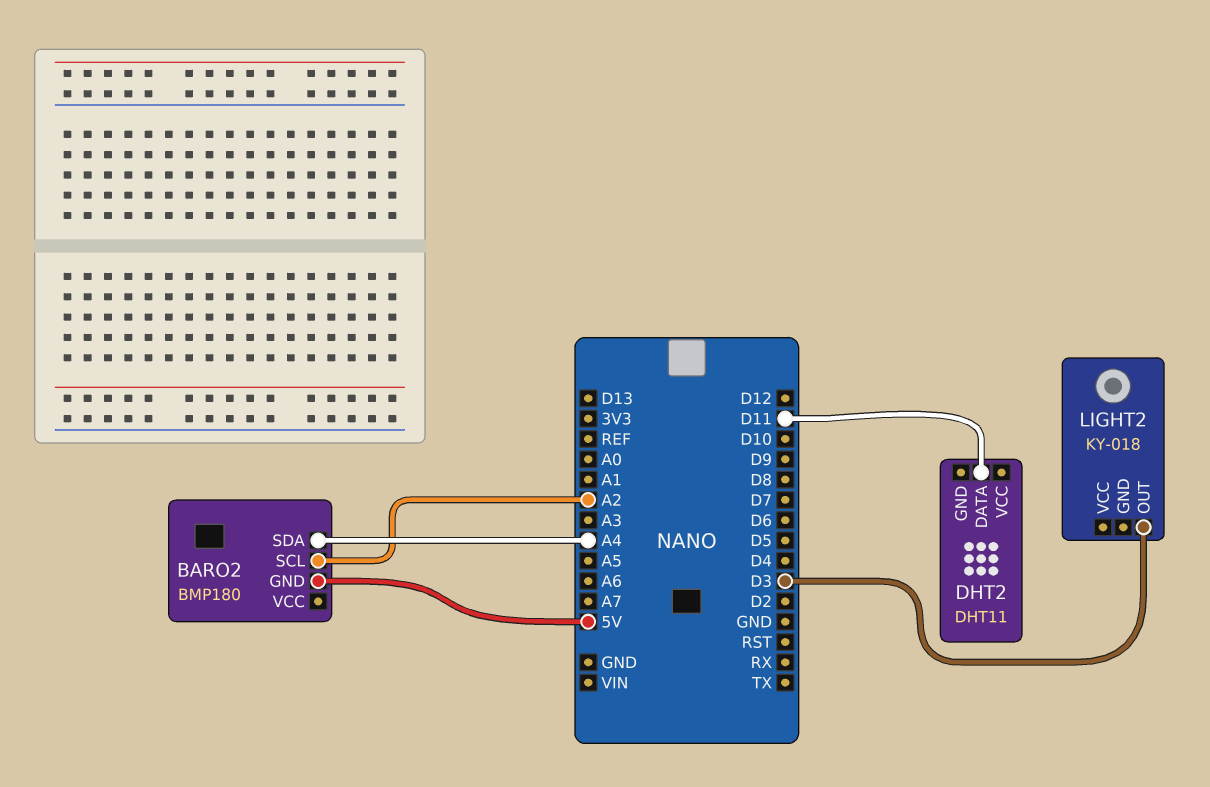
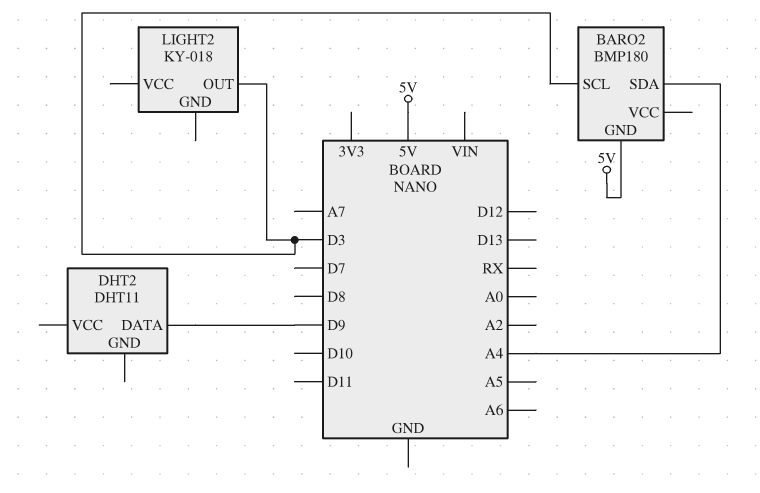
BARO2 pin SCL: A2 -> D3
DHT2 pin DATA: D11 -> D9

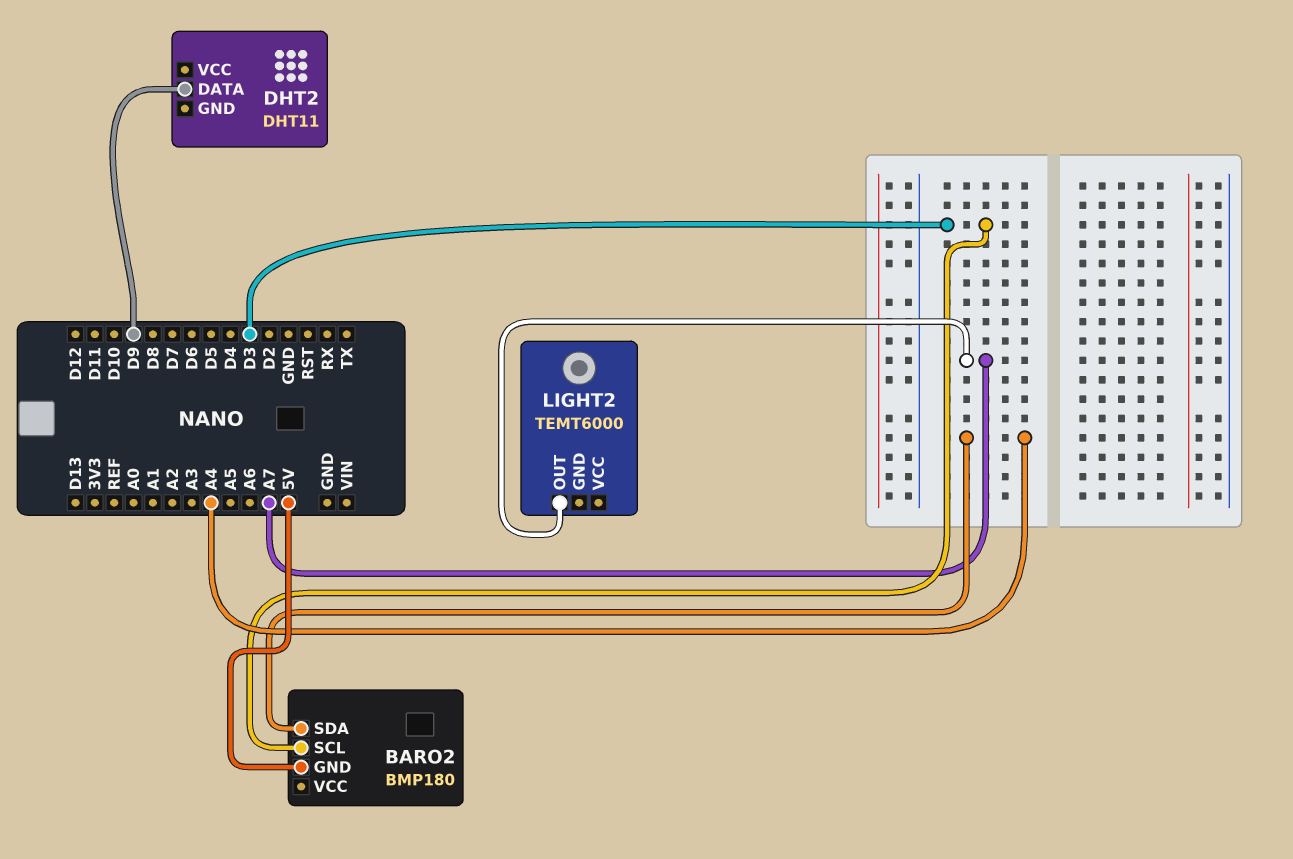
LIGHT2: KY-018 -> TEMT6000
LIGHT2 pin OUT: D3 -> A7

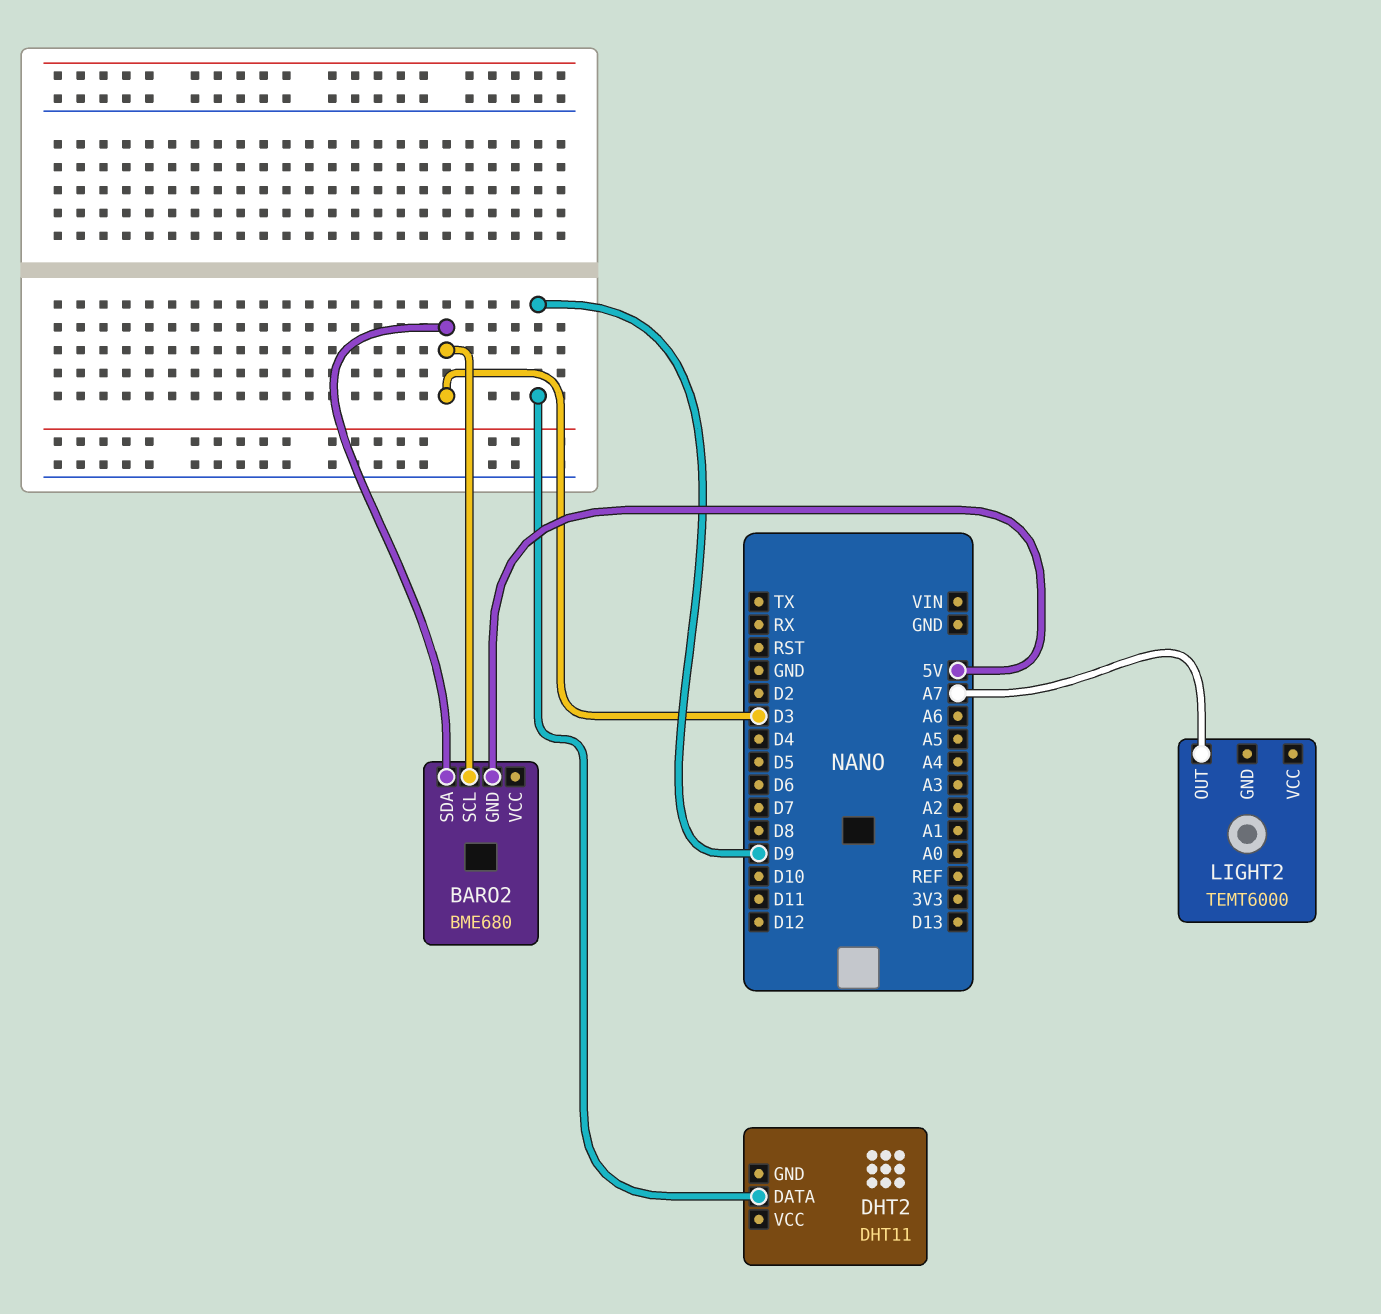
BARO2: BMP180 -> BME680
BARO2 pin SDA: A4 -> D3

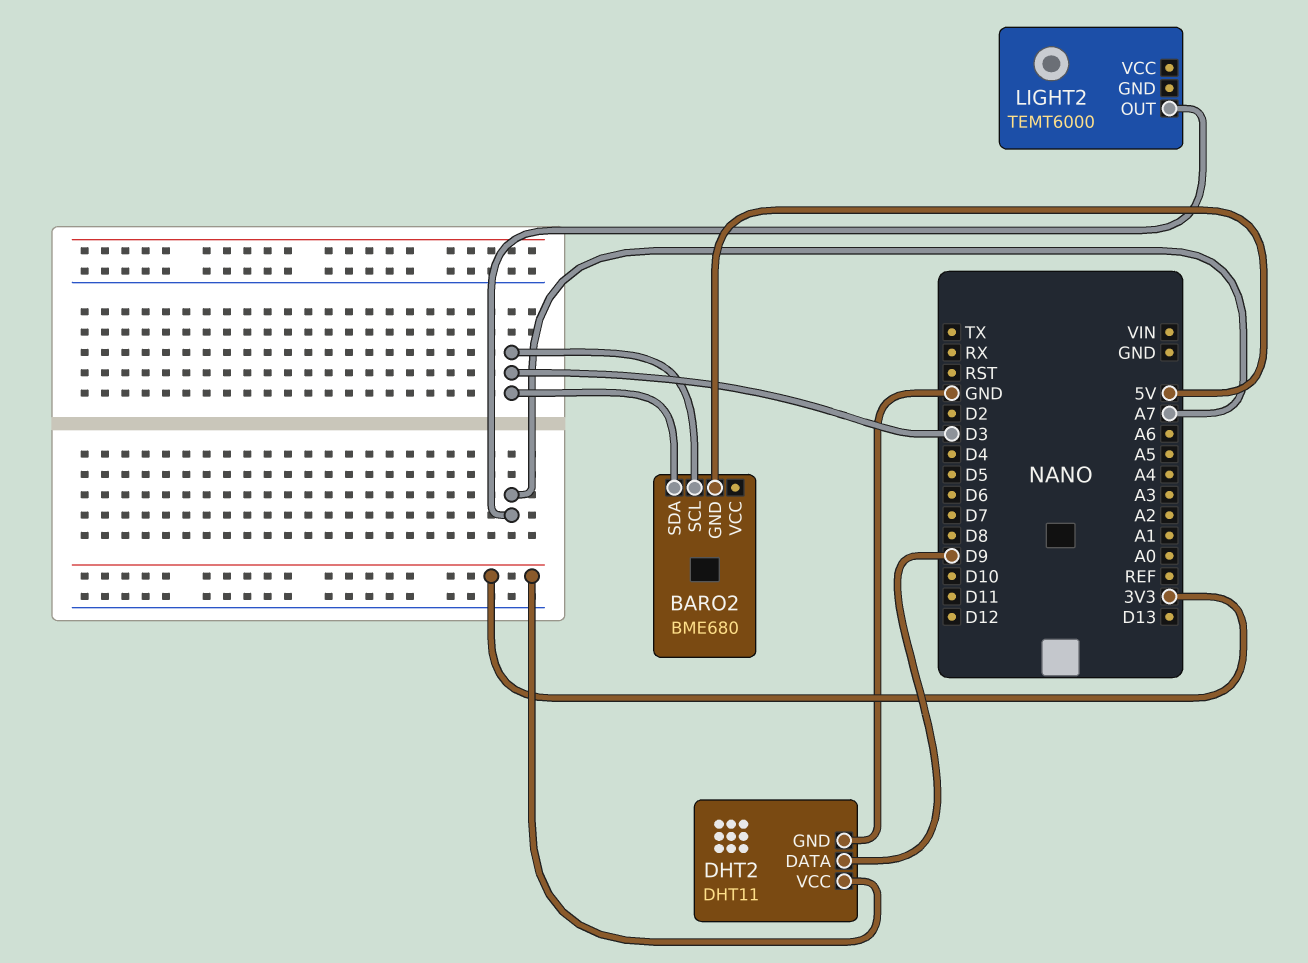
DHT2 pin GND: none -> GND
DHT2 pin VCC: none -> 3V3

